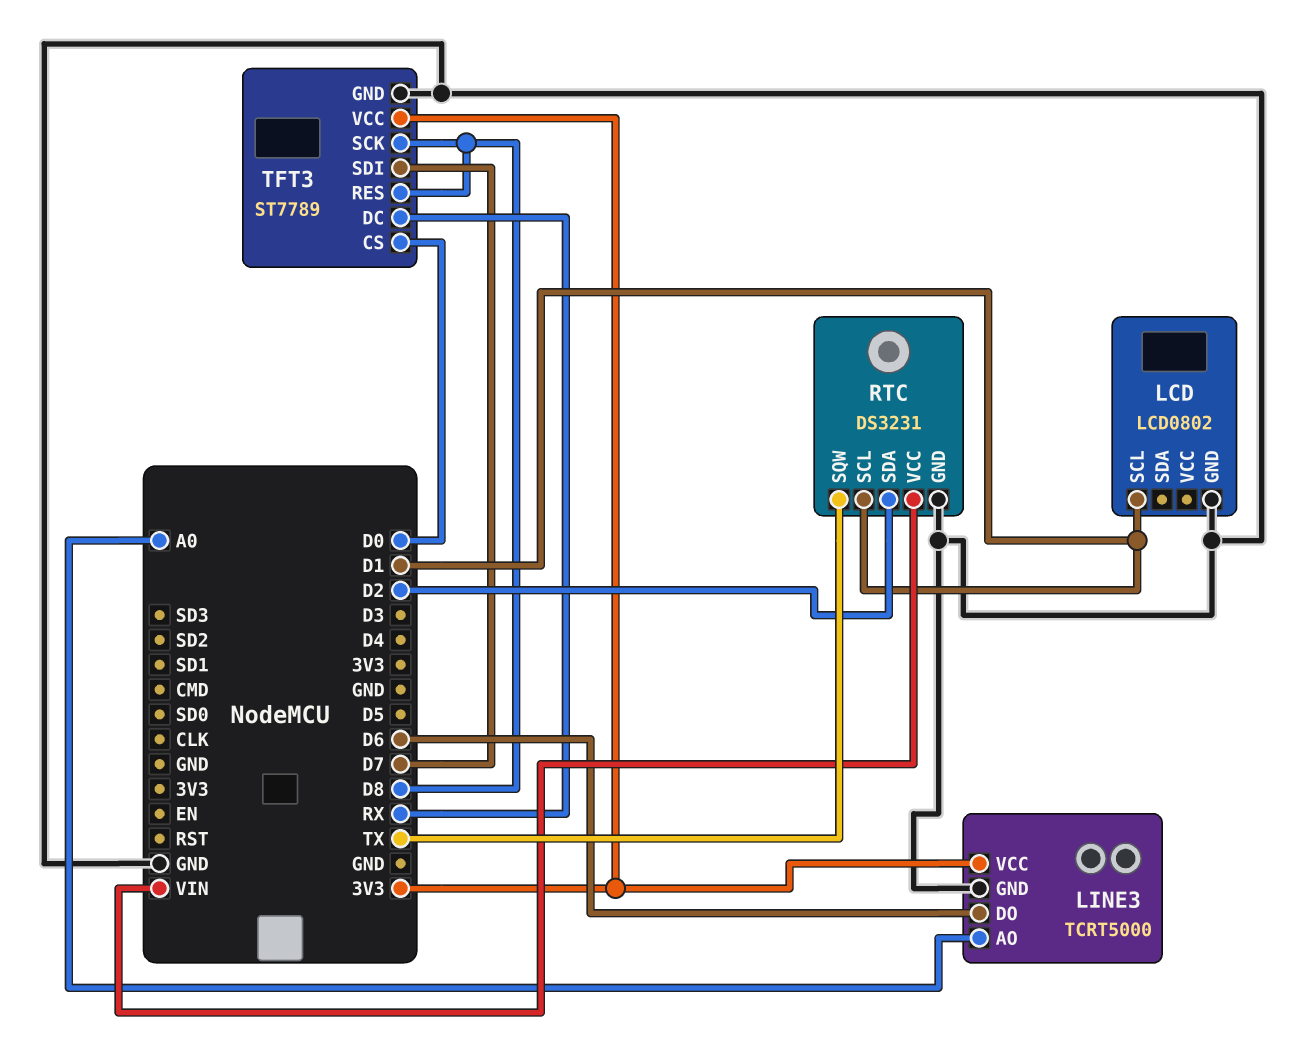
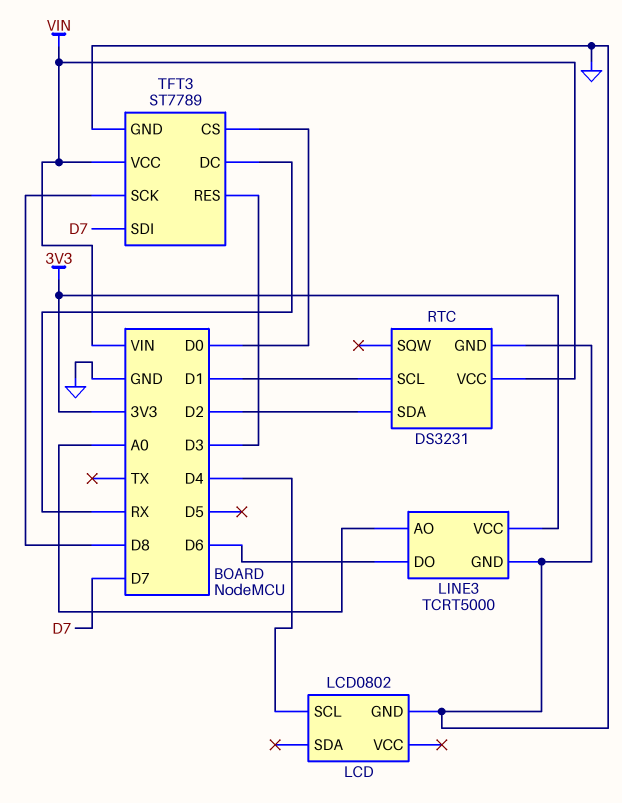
LCD pin SCL: D1 -> D4
RTC pin SQW: TX -> none
TFT3 pin RES: D8 -> D3
TFT3 pin VCC: 3V3 -> VIN

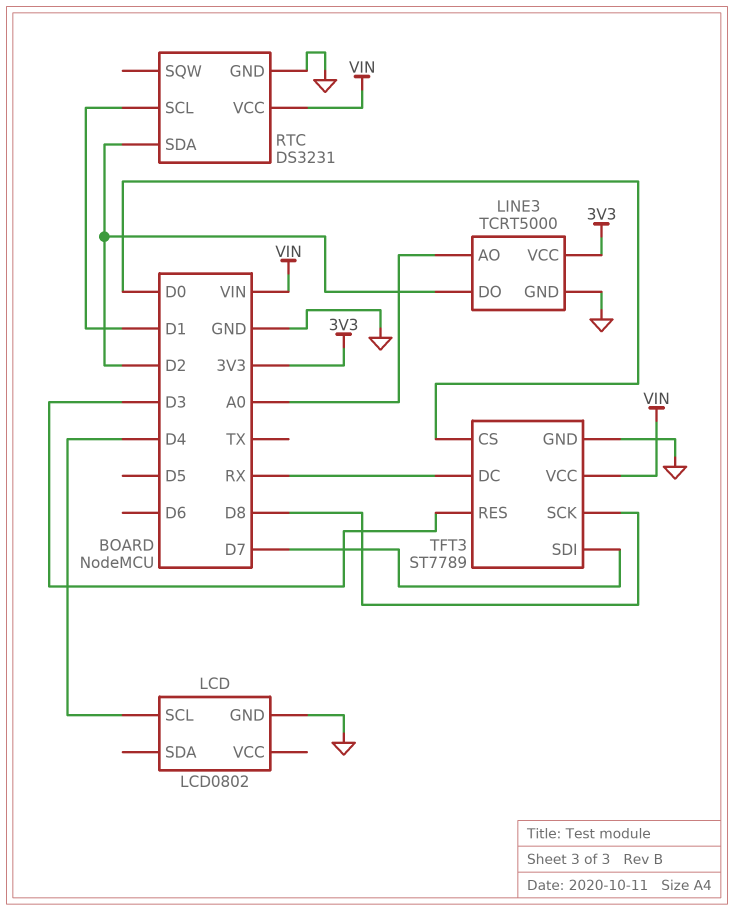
LINE3 pin DO: D6 -> D2

